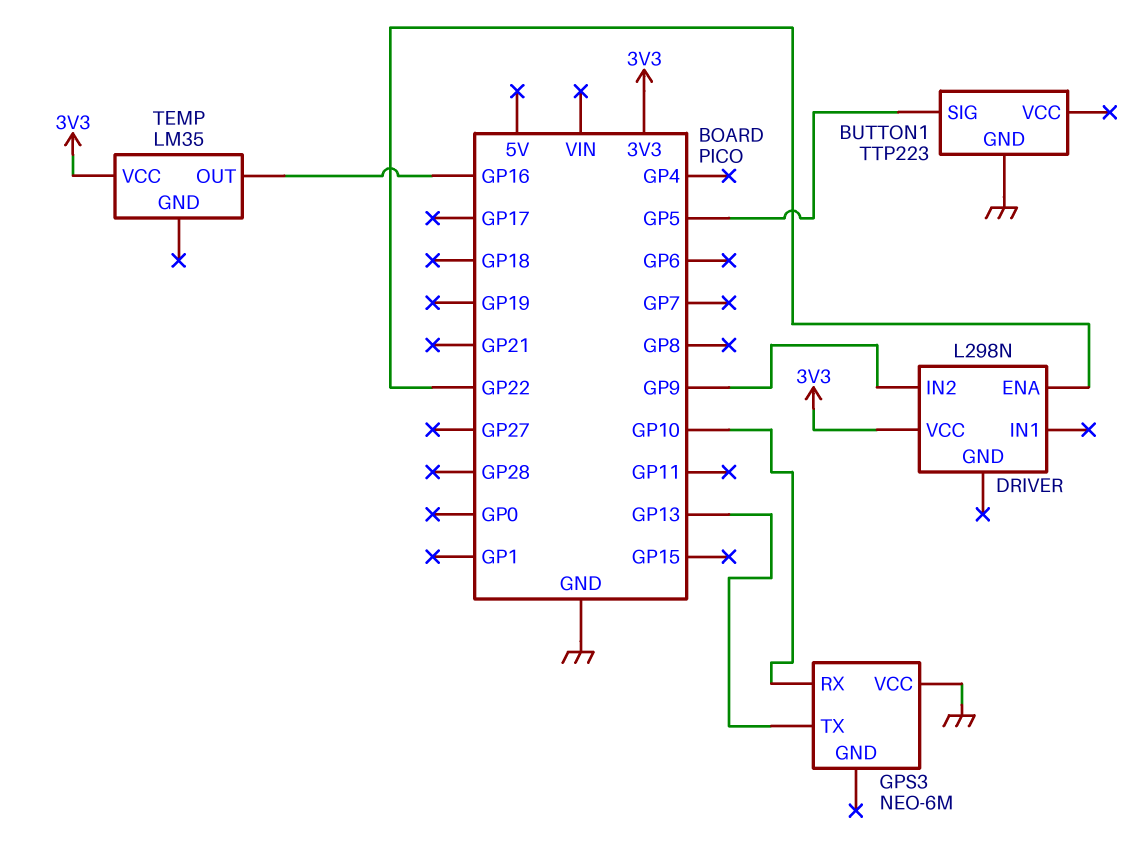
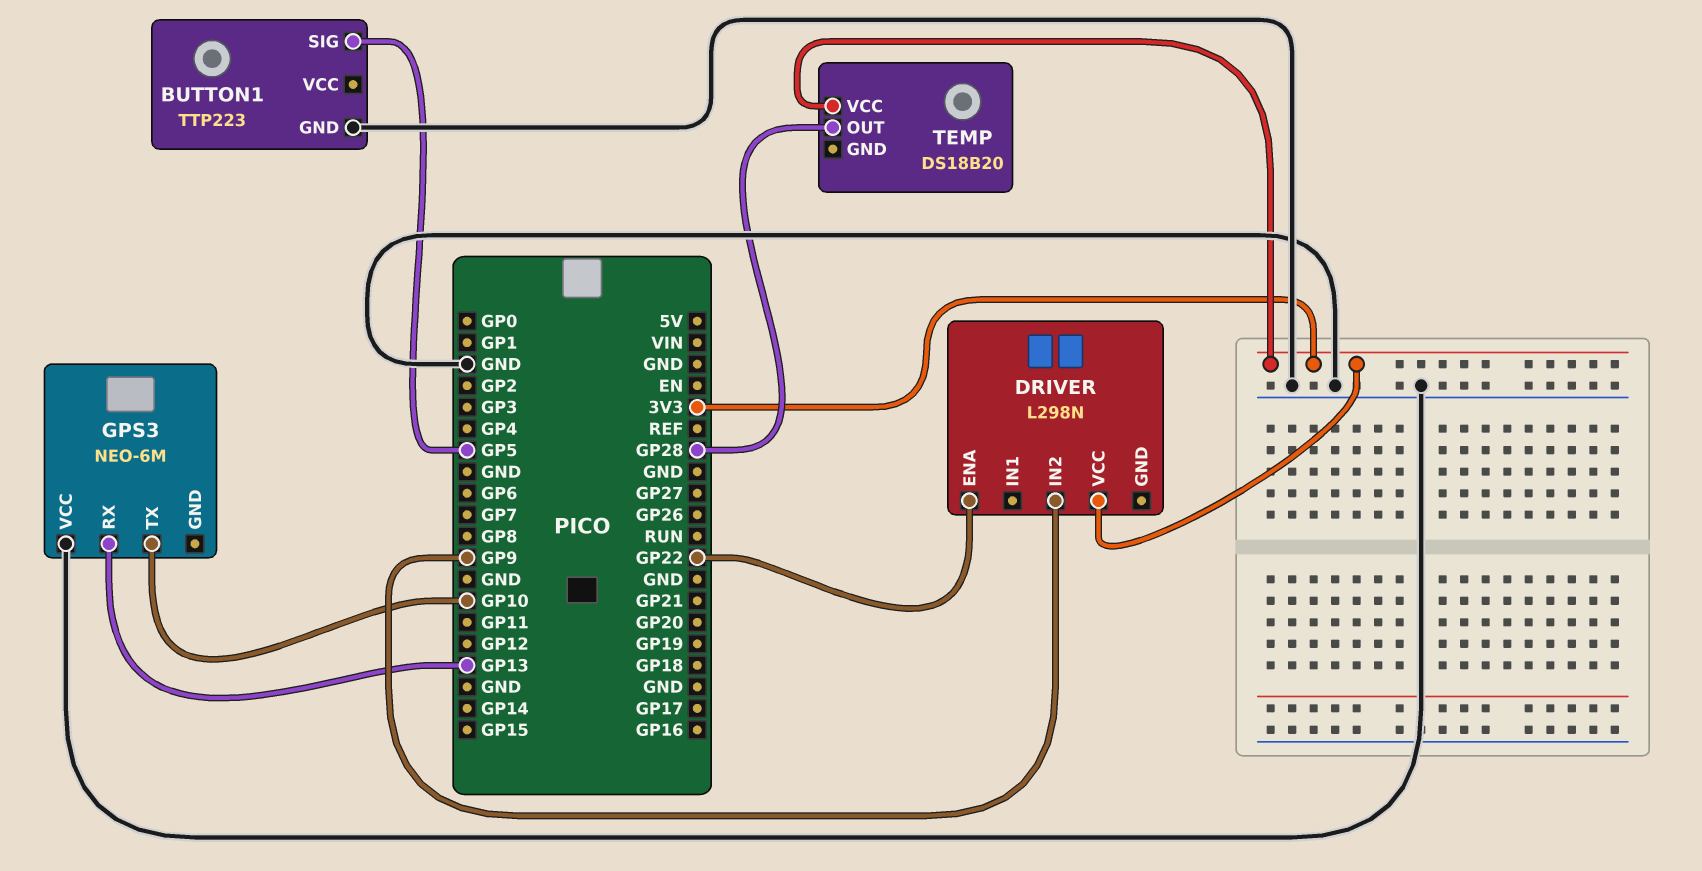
GPS3 pin RX: GP10 -> GP13
GPS3 pin TX: GP13 -> GP10
TEMP: LM35 -> DS18B20
TEMP pin OUT: GP16 -> GP28

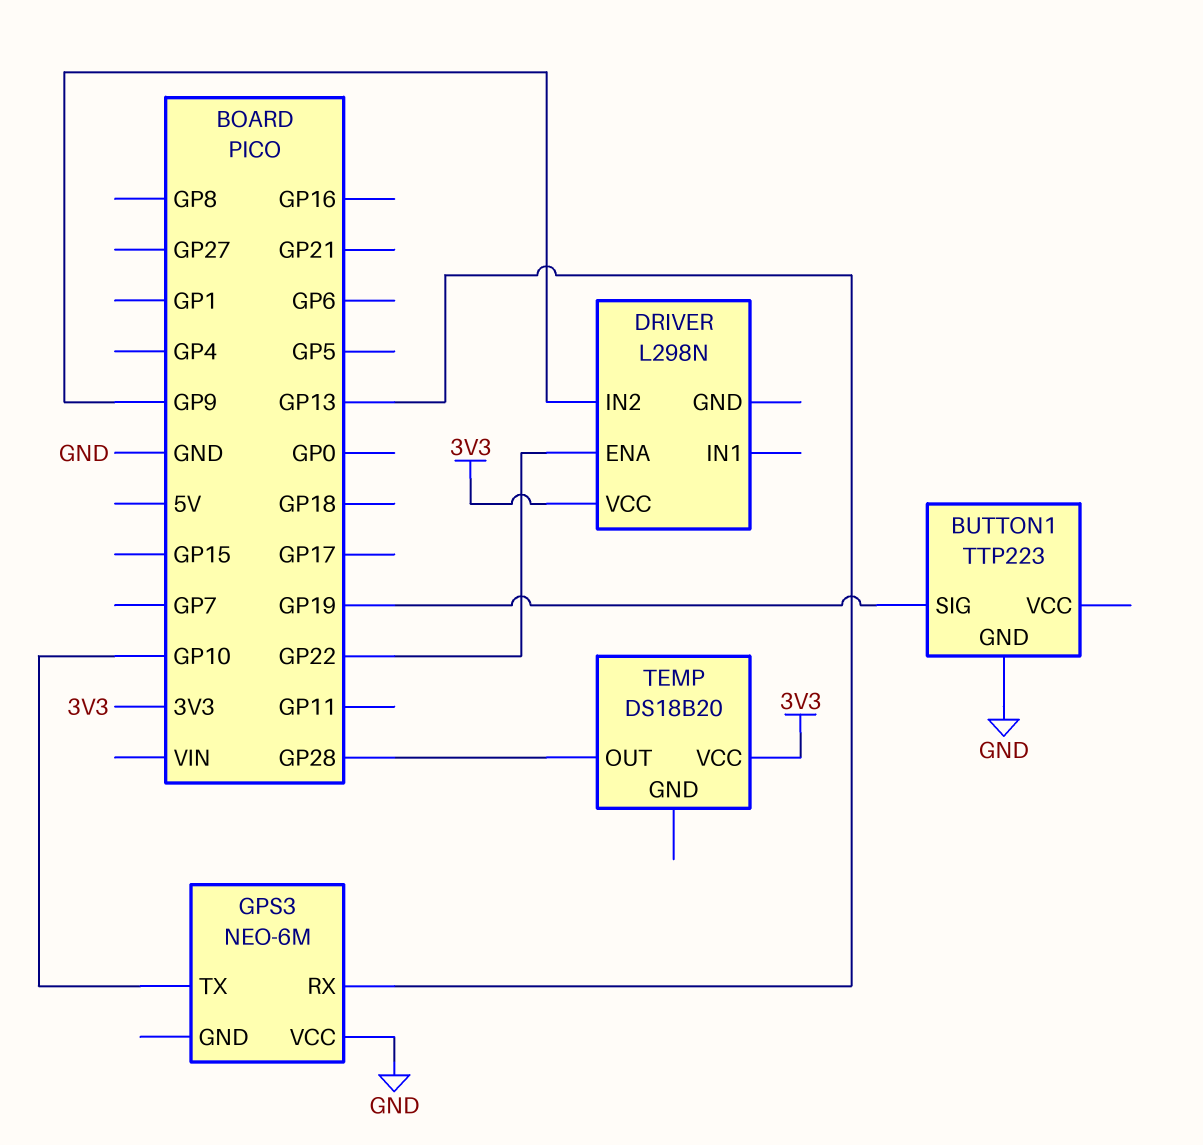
BUTTON1 pin SIG: GP5 -> GP19

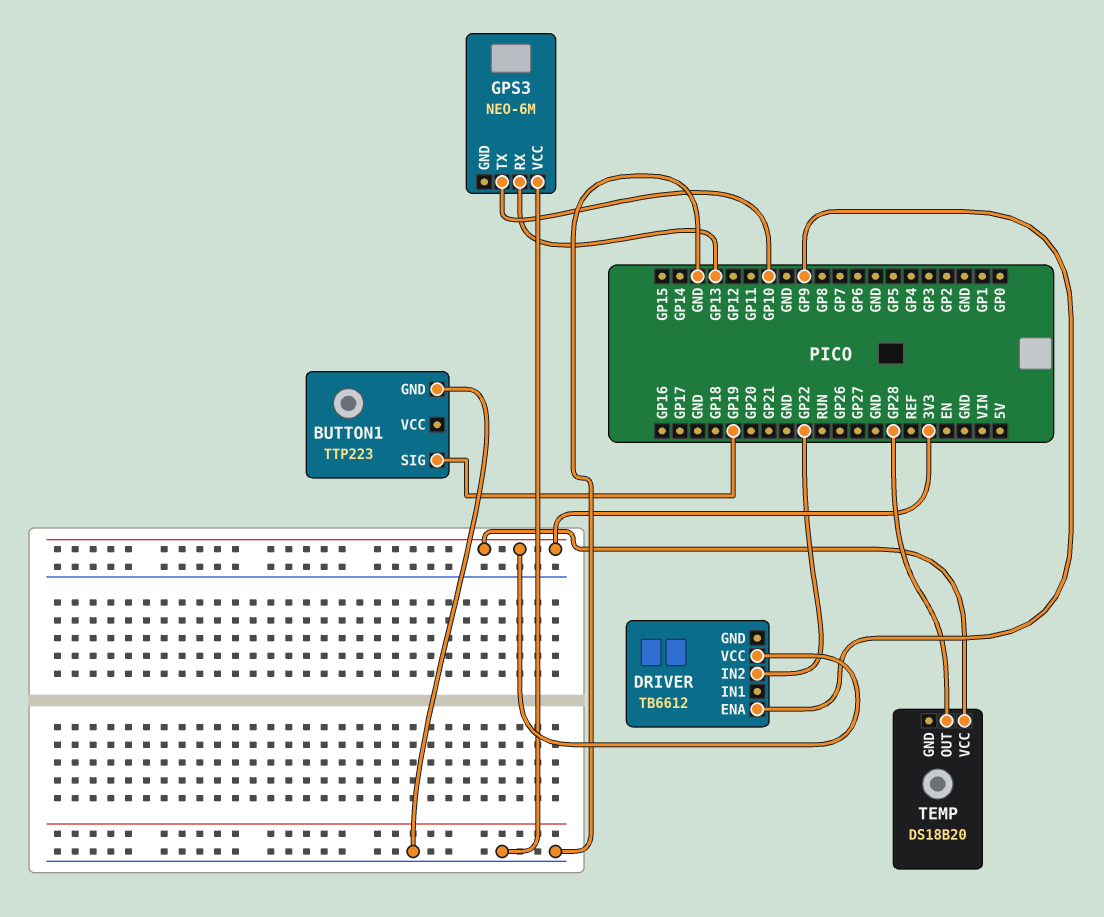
DRIVER: L298N -> TB6612
DRIVER pin ENA: GP22 -> GP9
DRIVER pin IN2: GP9 -> GP22

